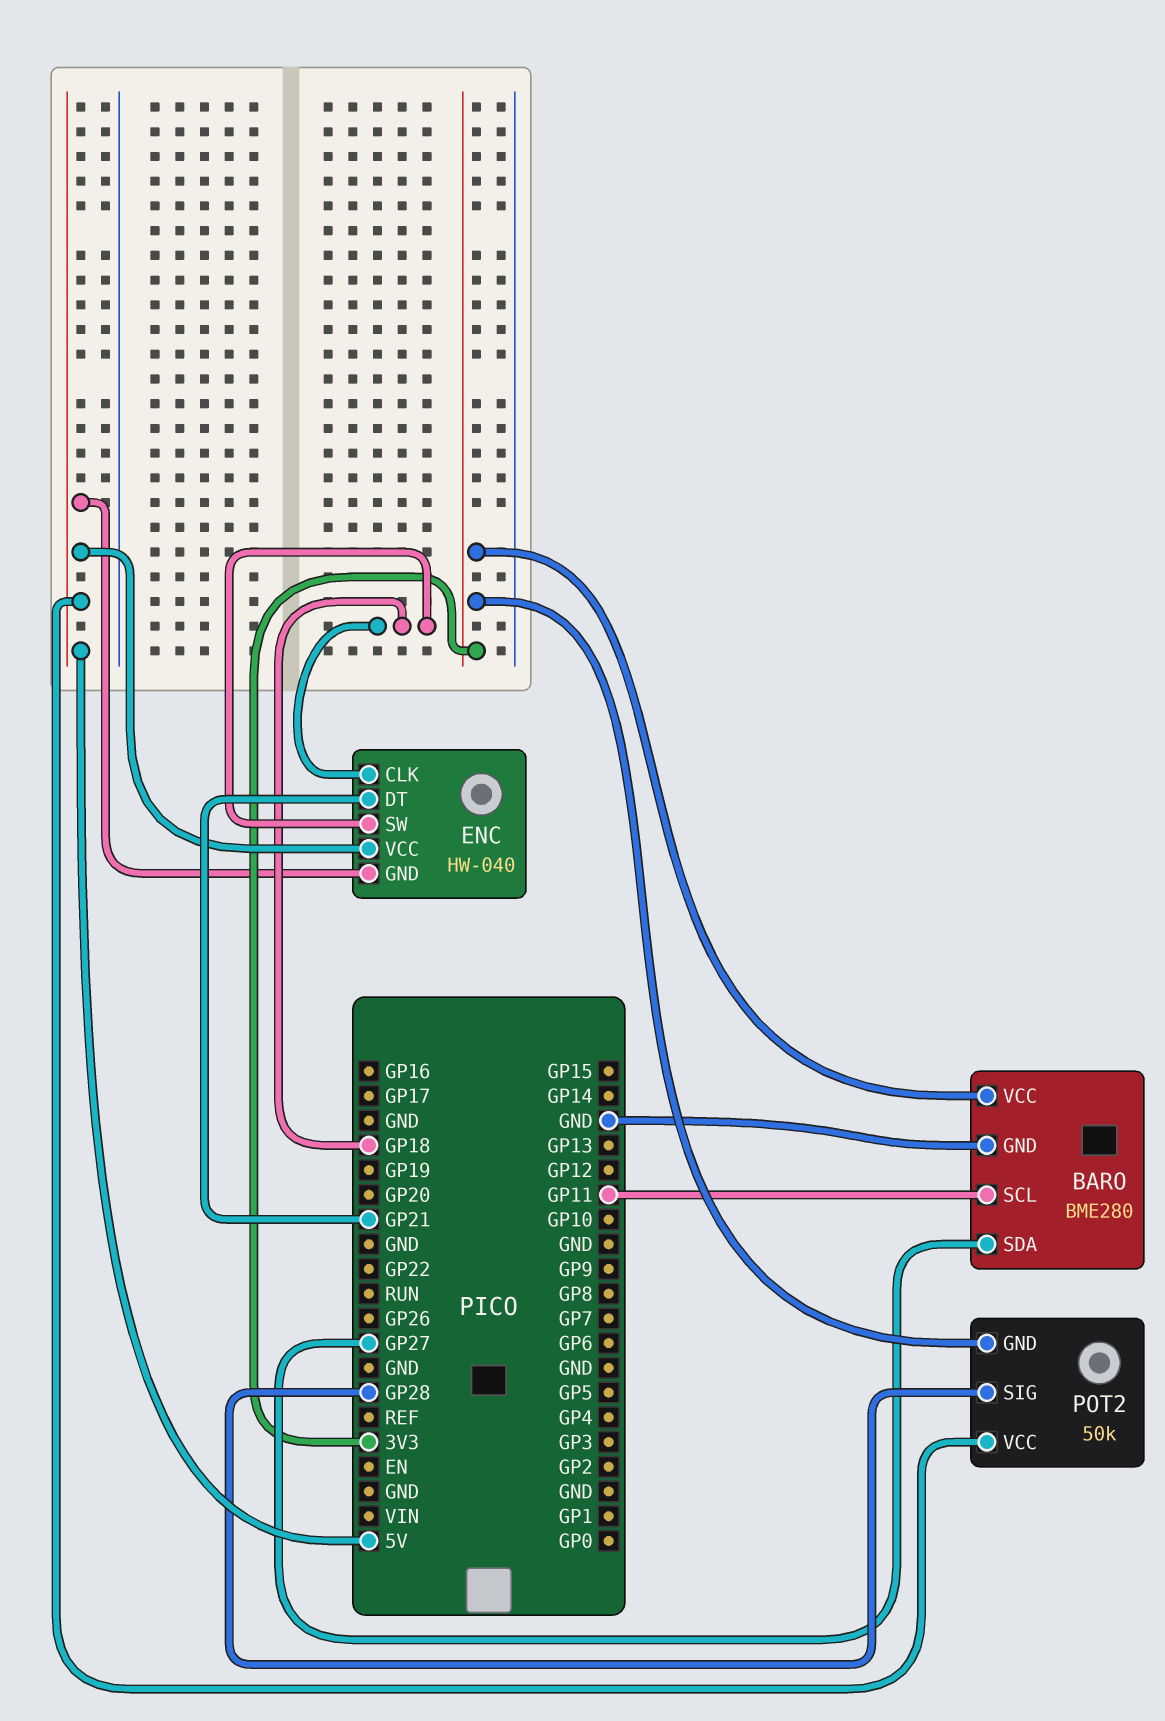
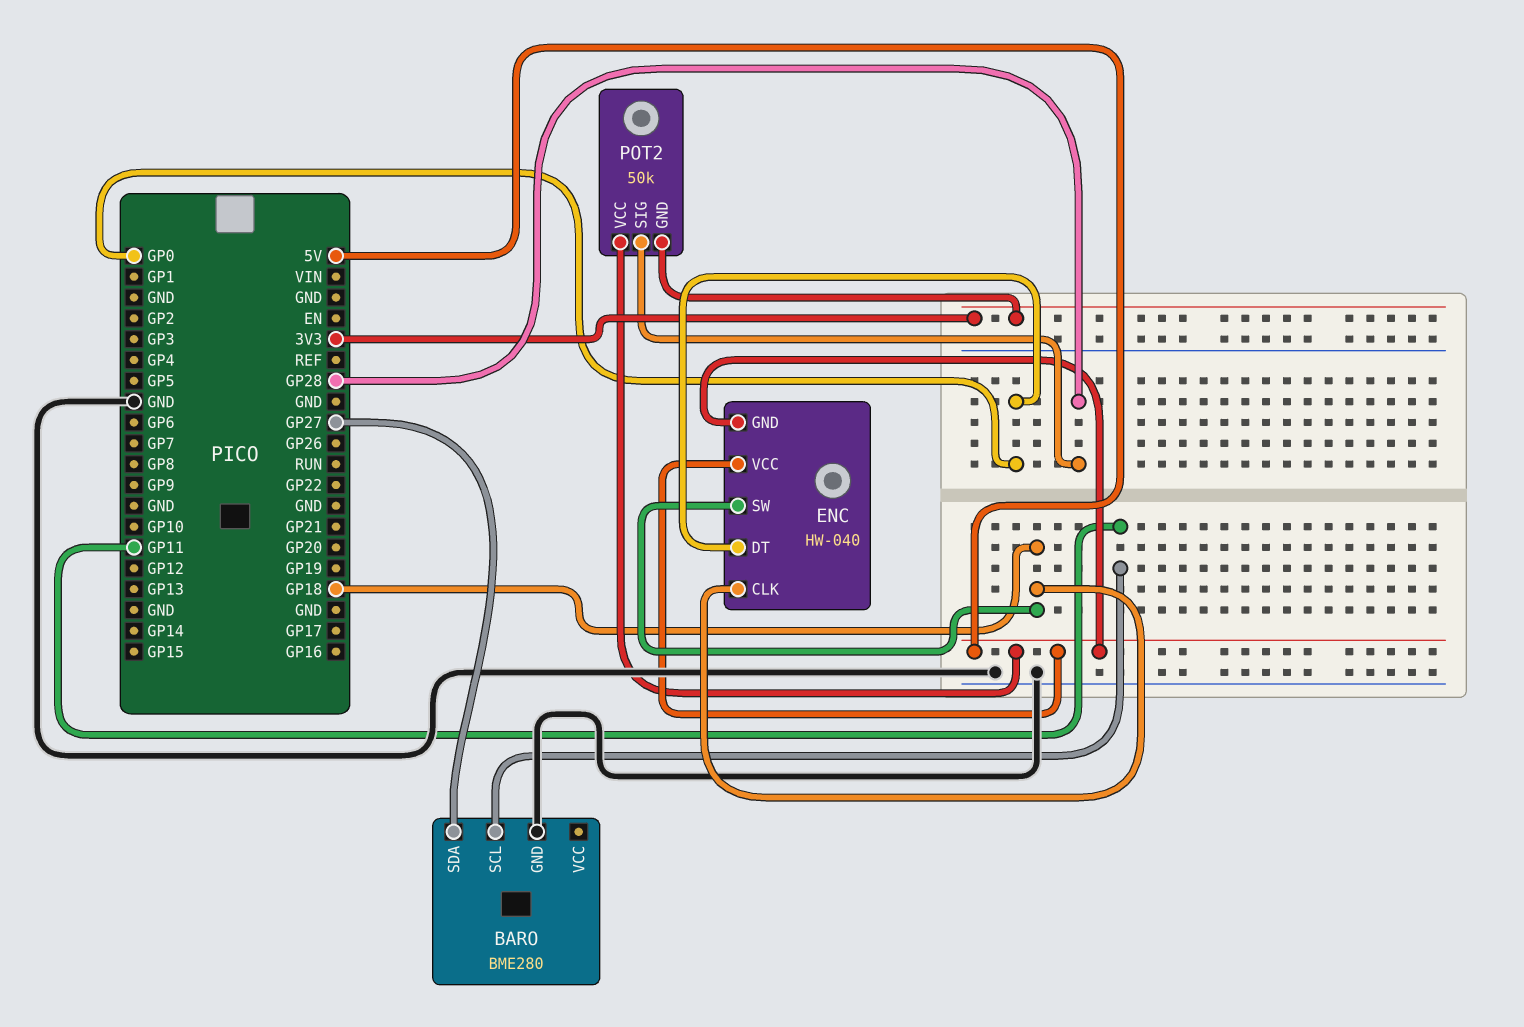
BARO pin VCC: 3V3 -> none
ENC pin DT: GP21 -> GP0

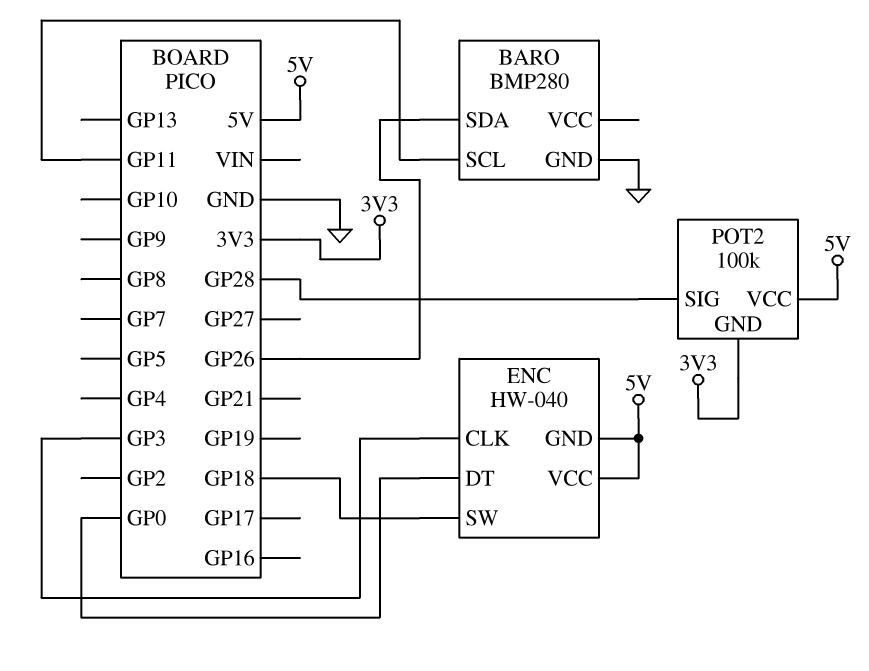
BARO: BME280 -> BMP280
BARO pin SDA: GP27 -> GP26
ENC pin CLK: GP18 -> GP3
POT2: 50k -> 100k

